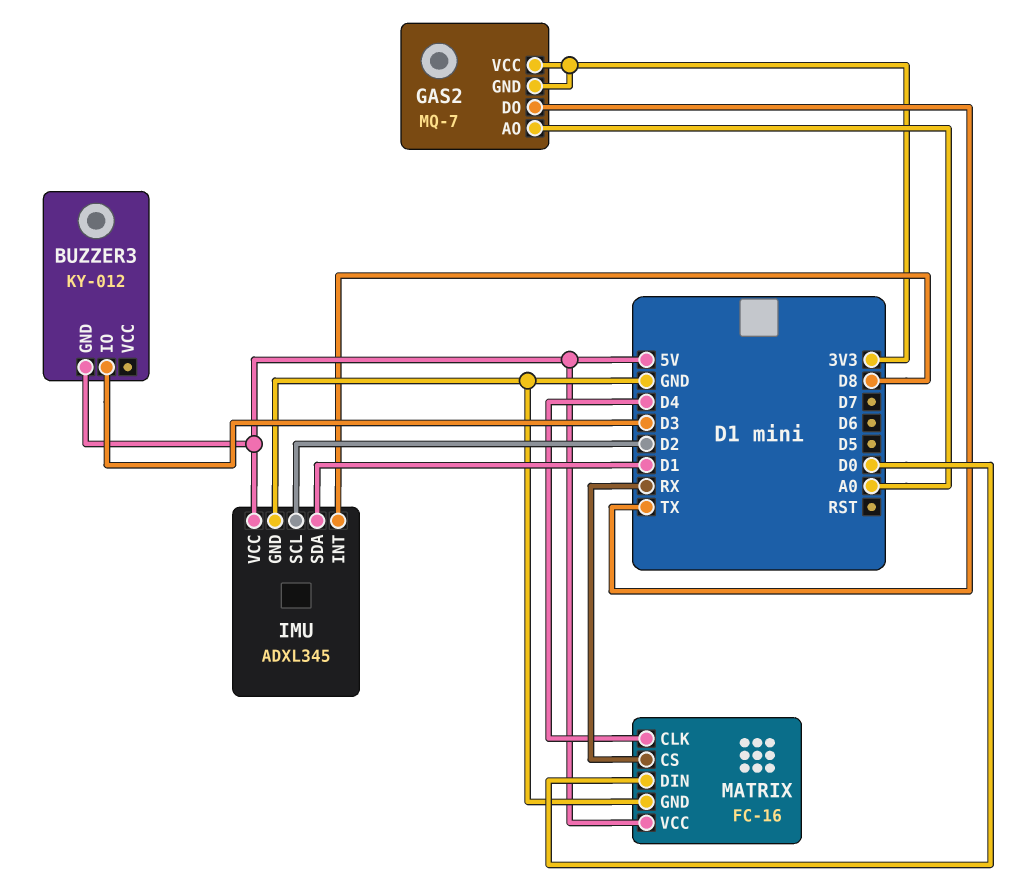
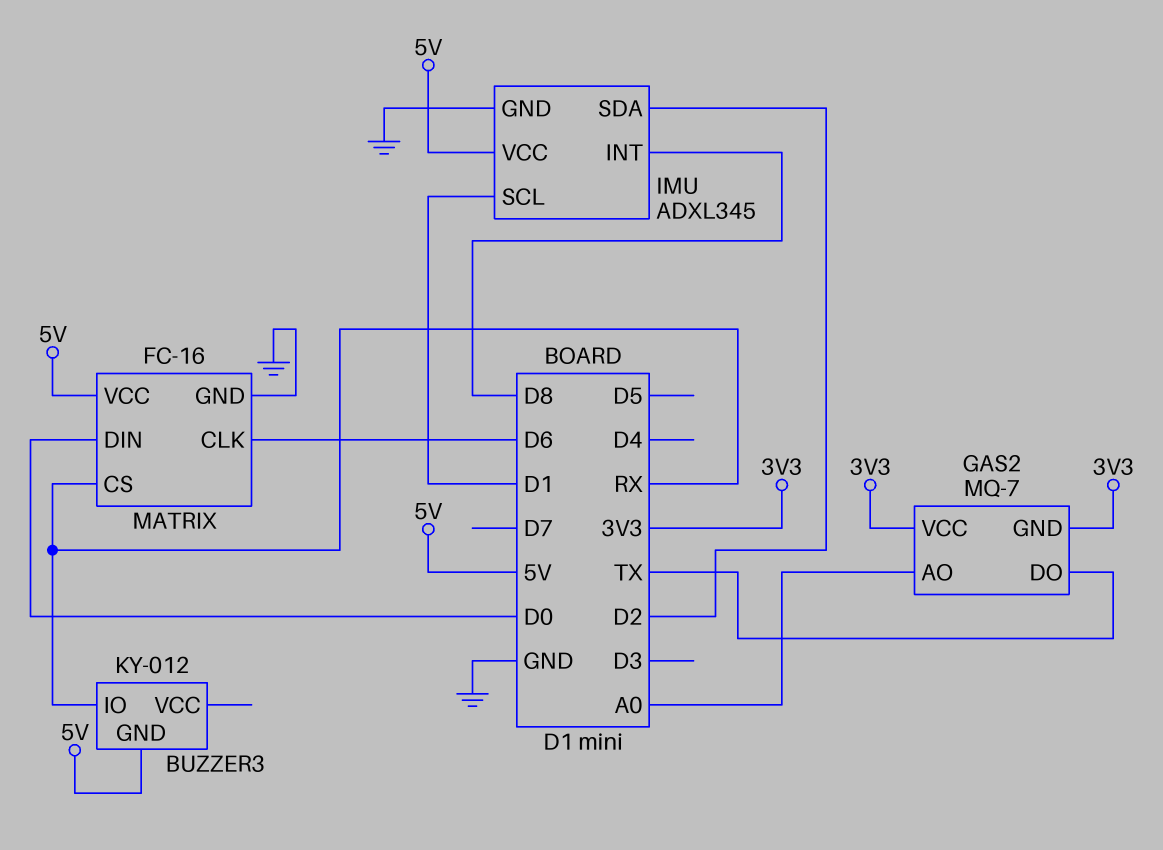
BUZZER3 pin IO: D3 -> RX
IMU pin SCL: D2 -> D1
IMU pin SDA: D1 -> D2
MATRIX pin CLK: D4 -> D6

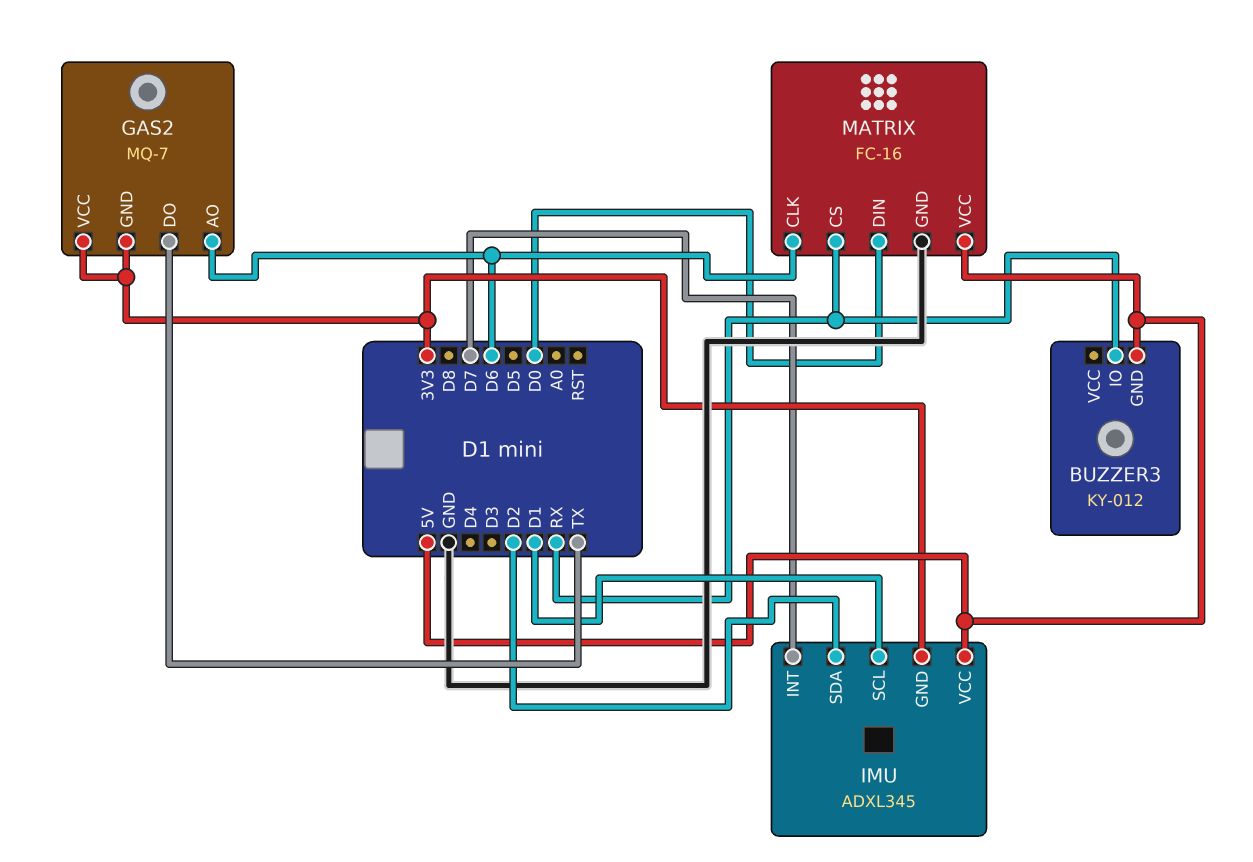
GAS2 pin AO: A0 -> D6
IMU pin GND: GND -> 3V3
IMU pin INT: D8 -> D7

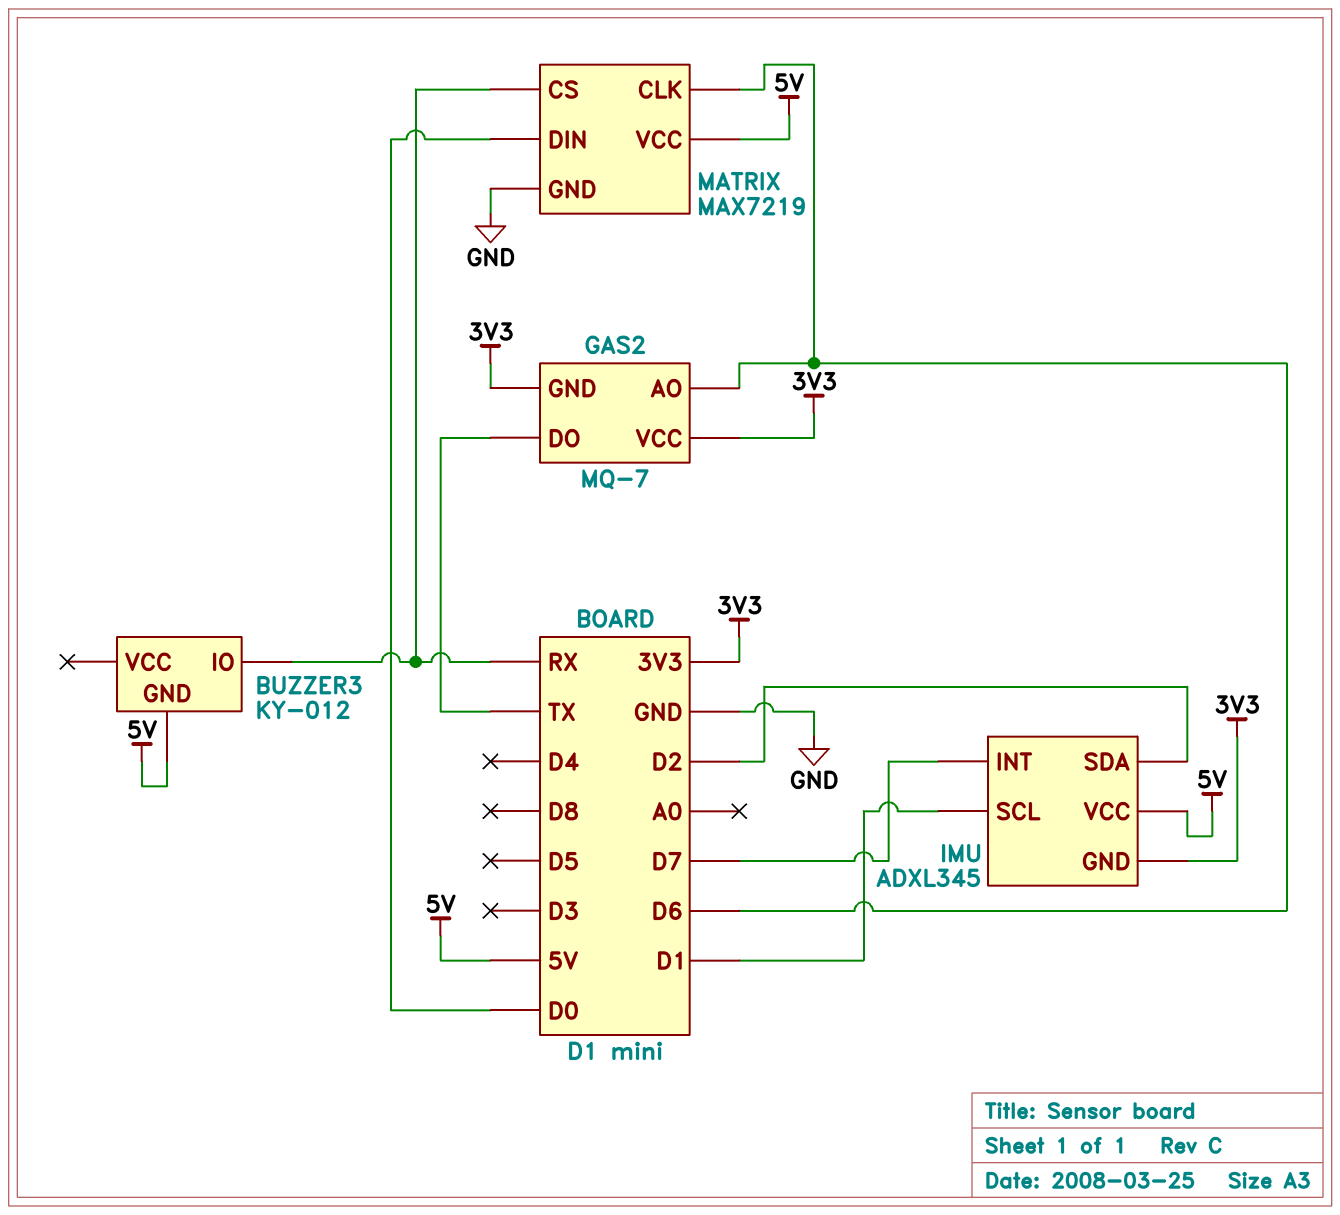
MATRIX: FC-16 -> MAX7219

